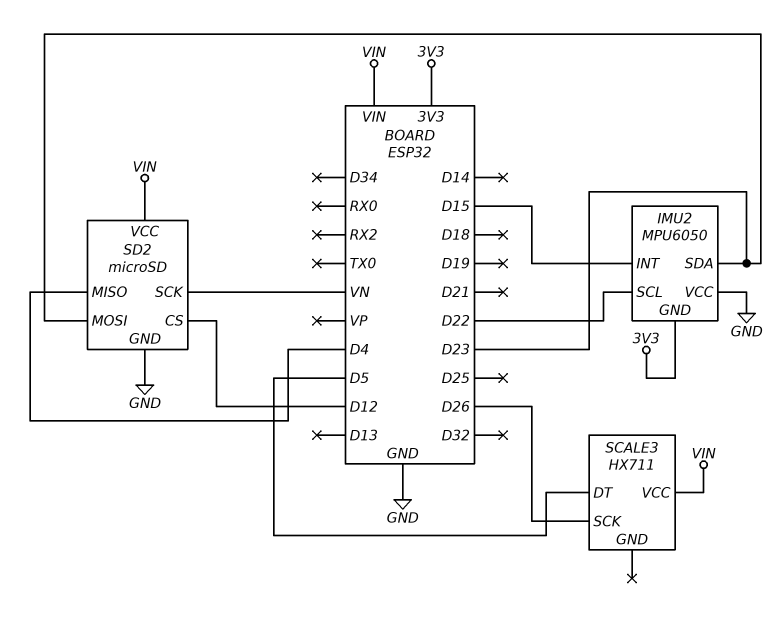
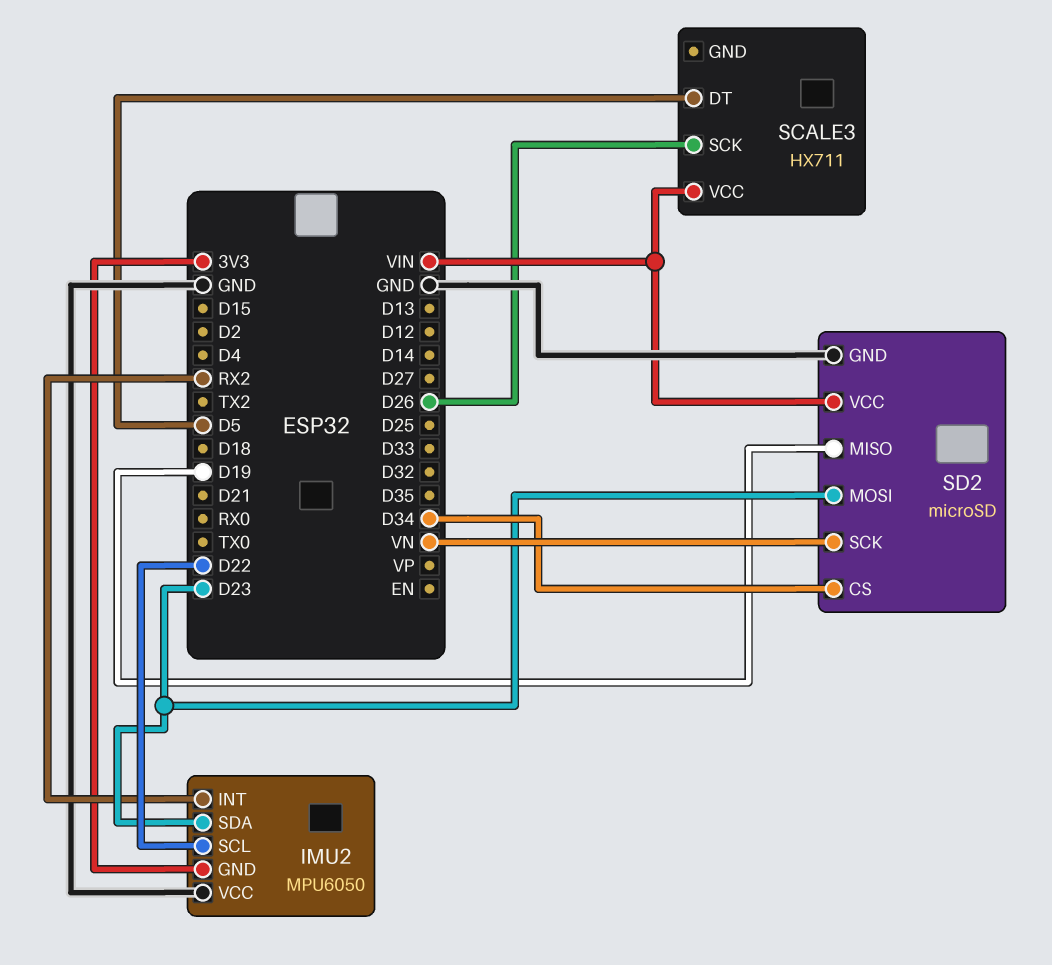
IMU2 pin INT: D15 -> RX2
SD2 pin CS: D12 -> D34
SD2 pin MISO: D4 -> D19

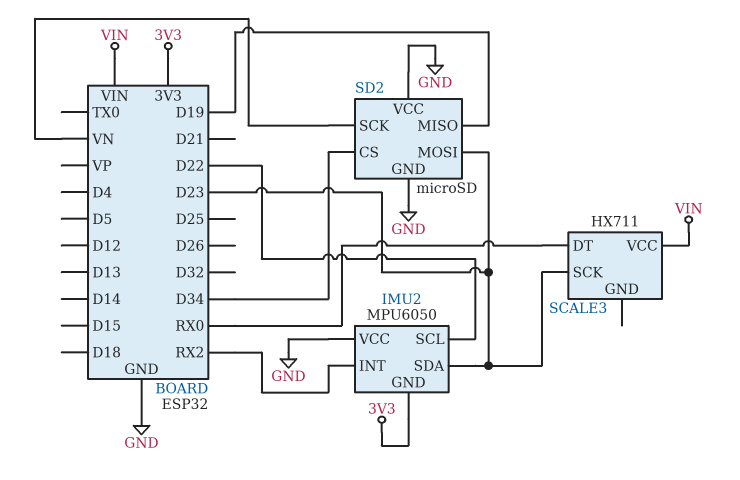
SCALE3 pin DT: D5 -> RX0
SCALE3 pin SCK: D26 -> D23
SD2 pin VCC: VIN -> GND

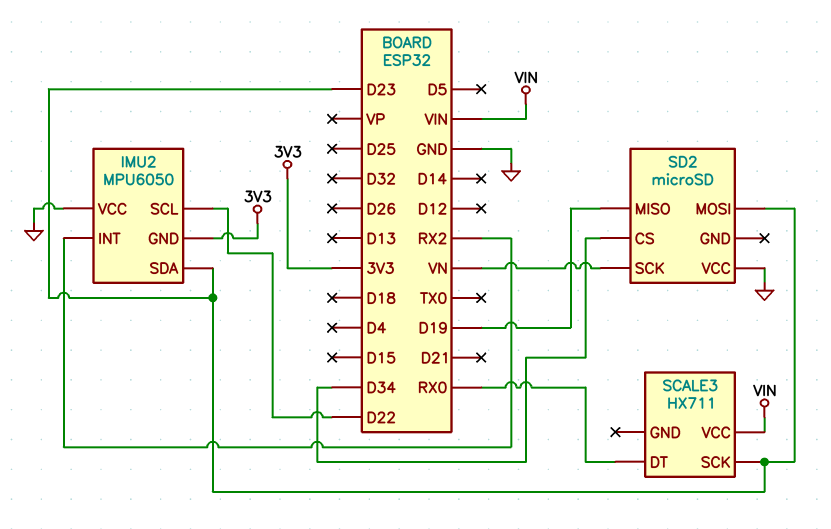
SD2 pin GND: GND -> none

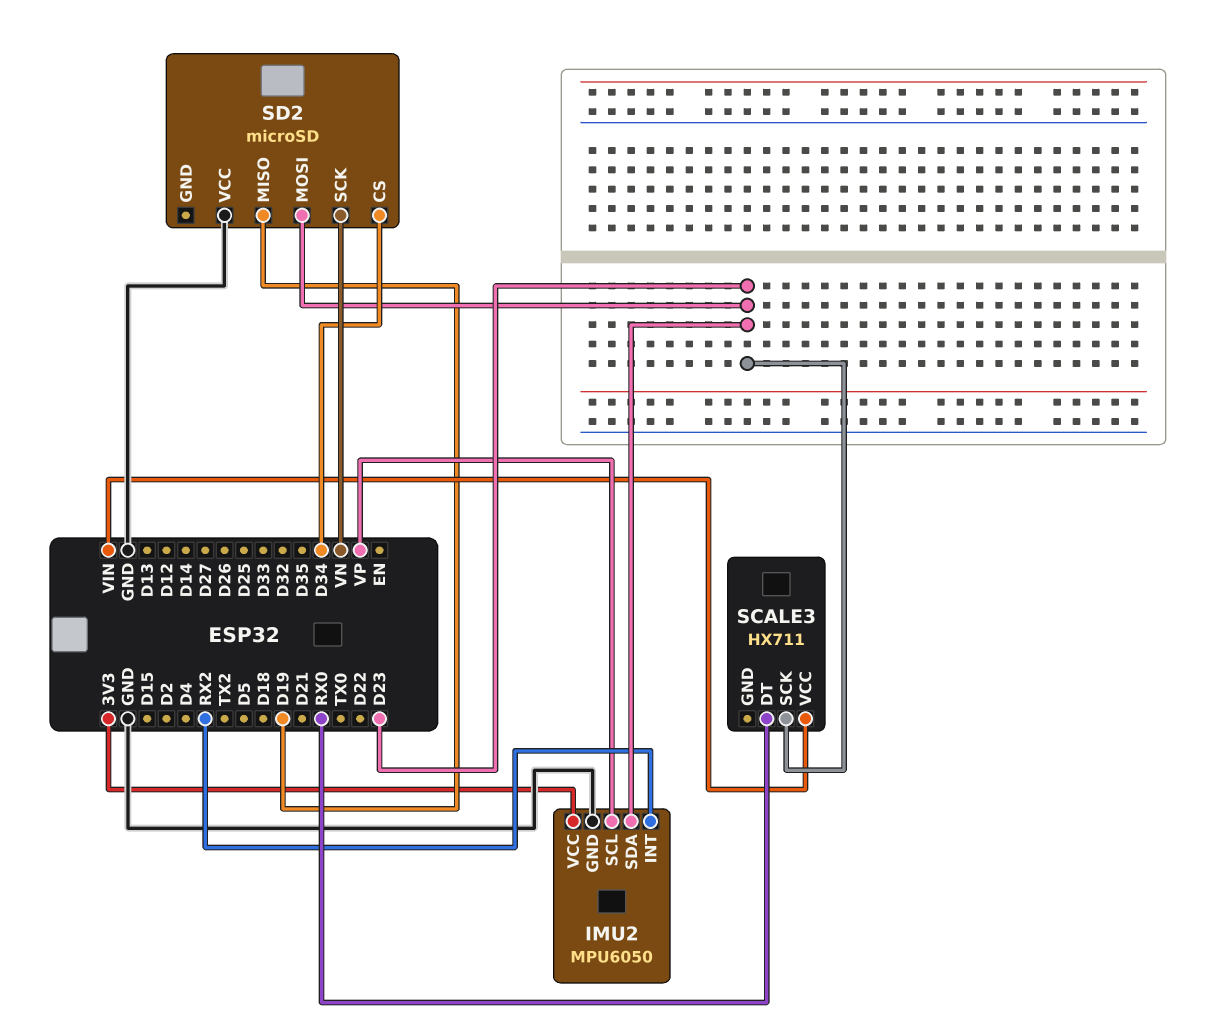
IMU2 pin GND: 3V3 -> GND
IMU2 pin SCL: D22 -> VP
IMU2 pin VCC: GND -> 3V3

